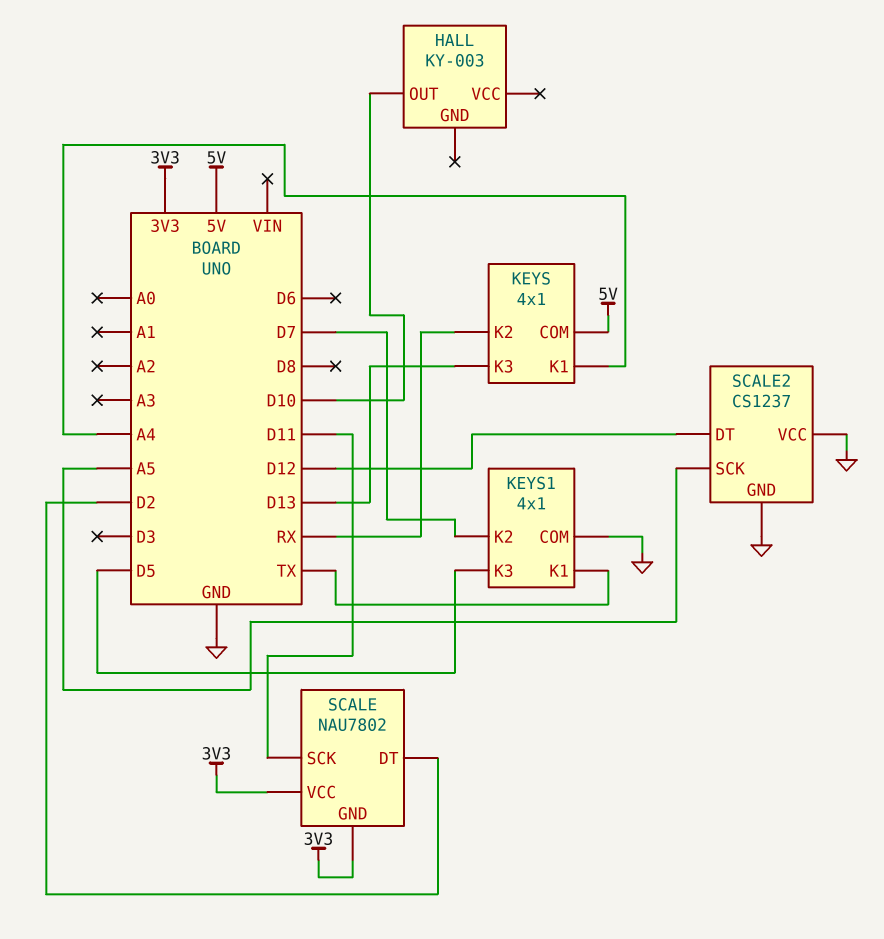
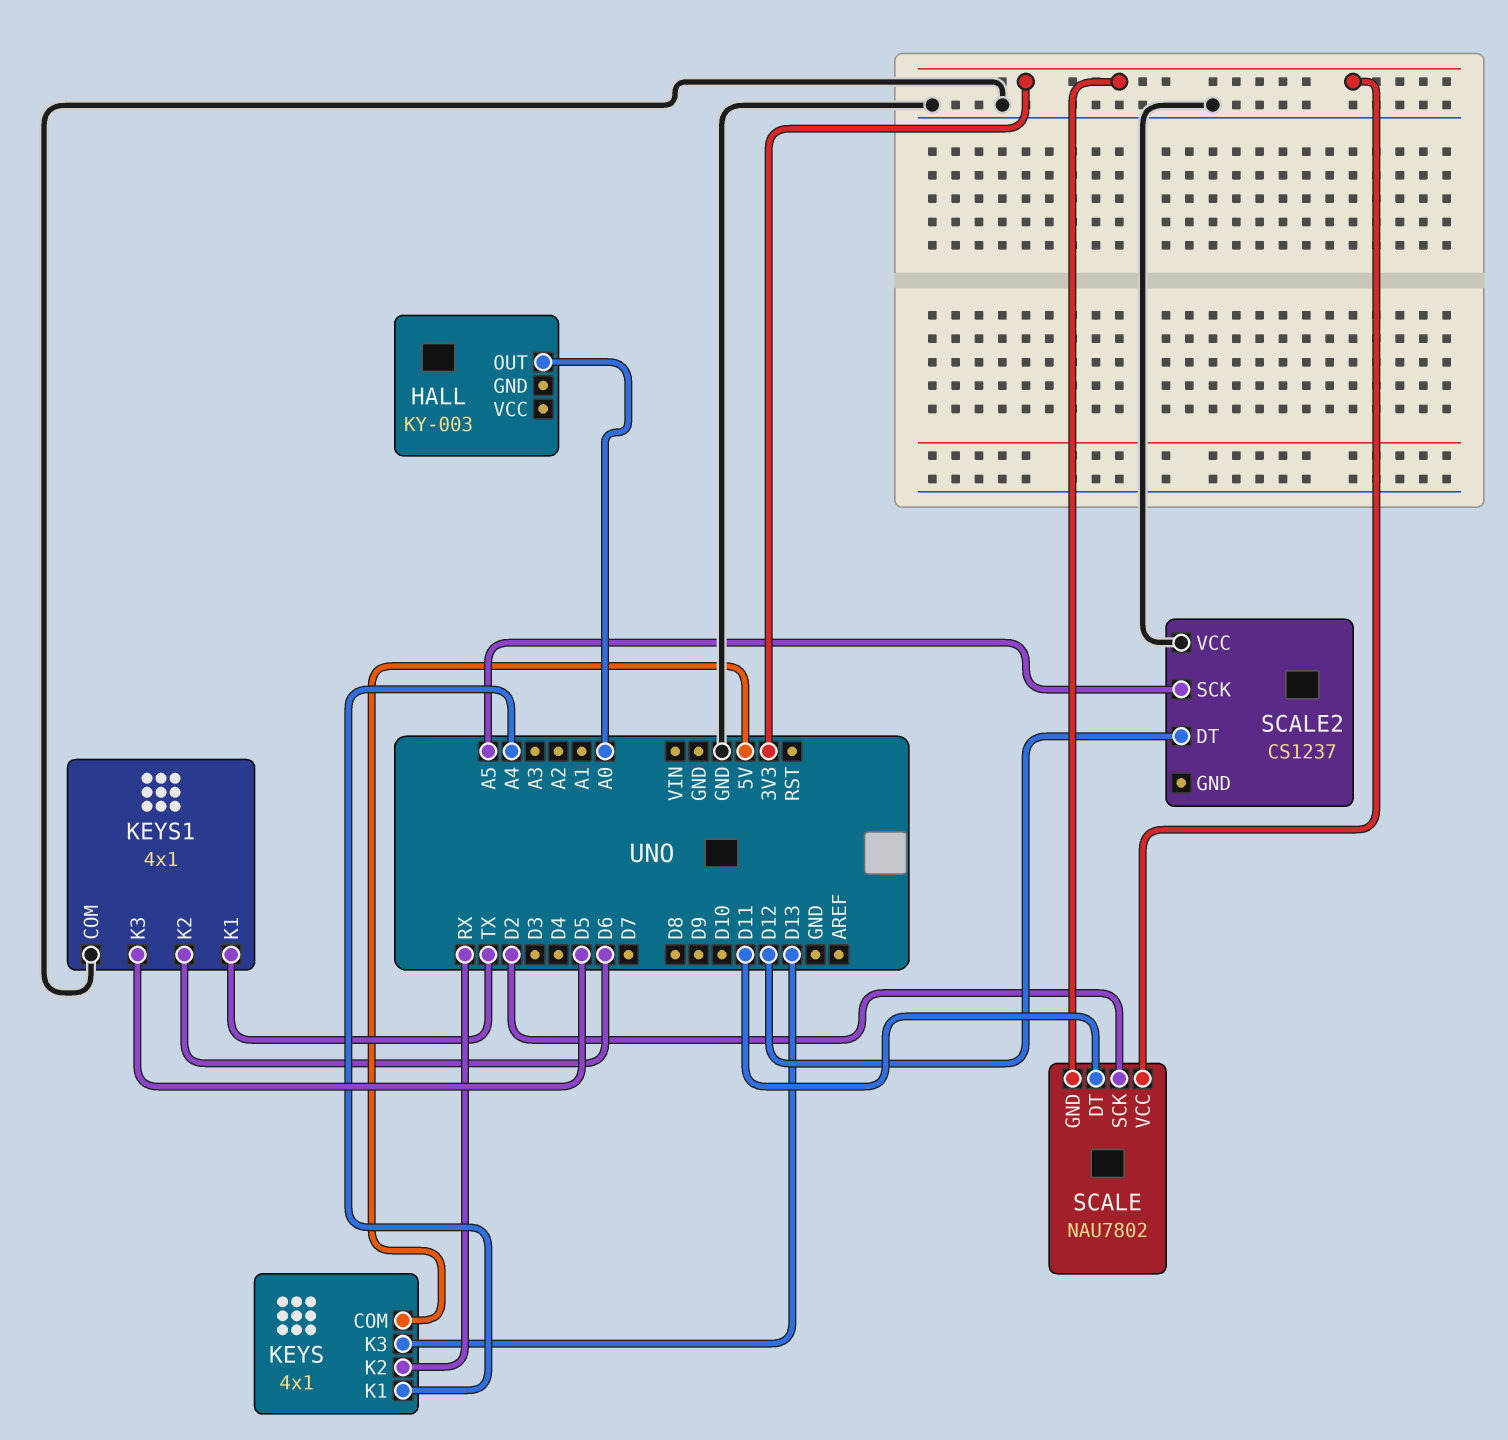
HALL pin OUT: D10 -> A0
KEYS1 pin K2: D7 -> D6
SCALE pin DT: D2 -> D11
SCALE pin SCK: D11 -> D2
SCALE2 pin GND: GND -> none

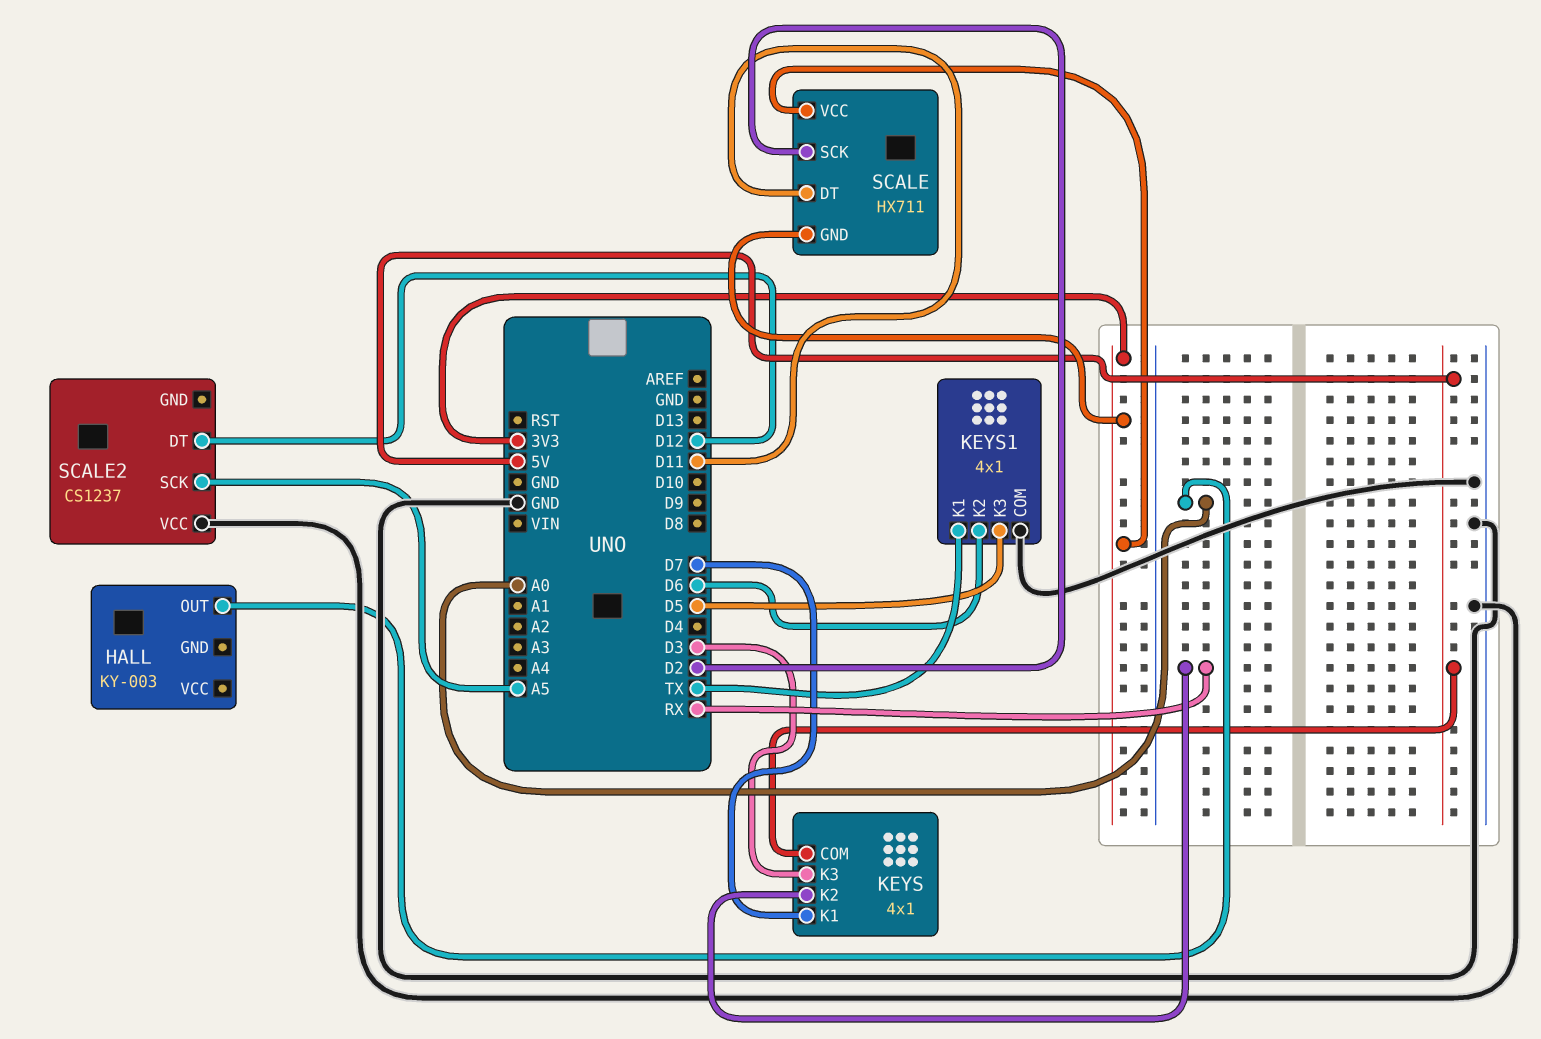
KEYS pin K1: A4 -> D7
KEYS pin K3: D13 -> D3
SCALE: NAU7802 -> HX711

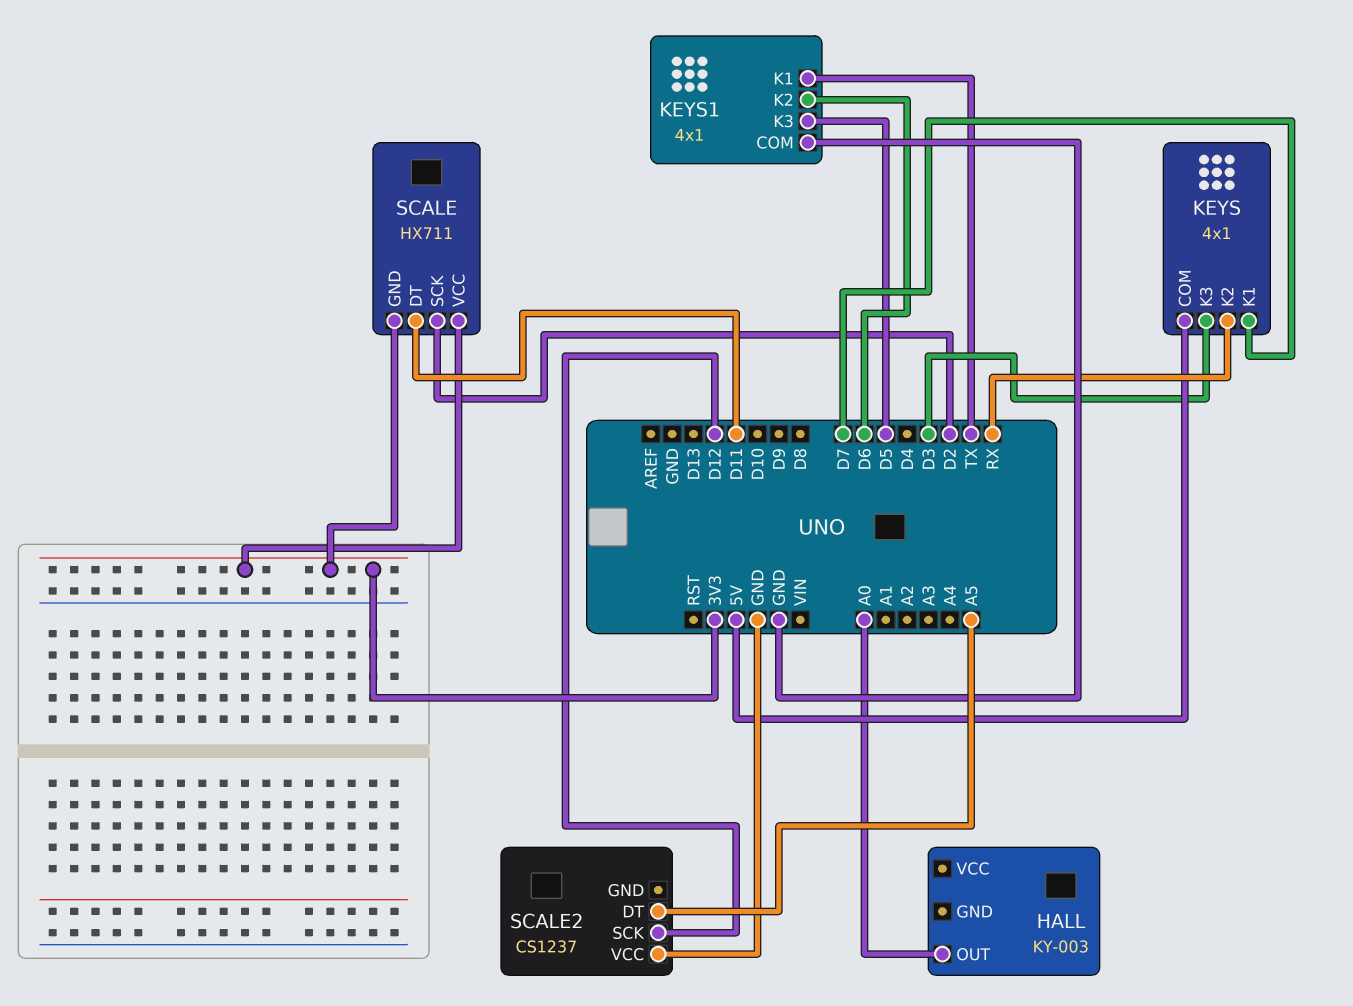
SCALE2 pin DT: D12 -> A5
SCALE2 pin SCK: A5 -> D12

